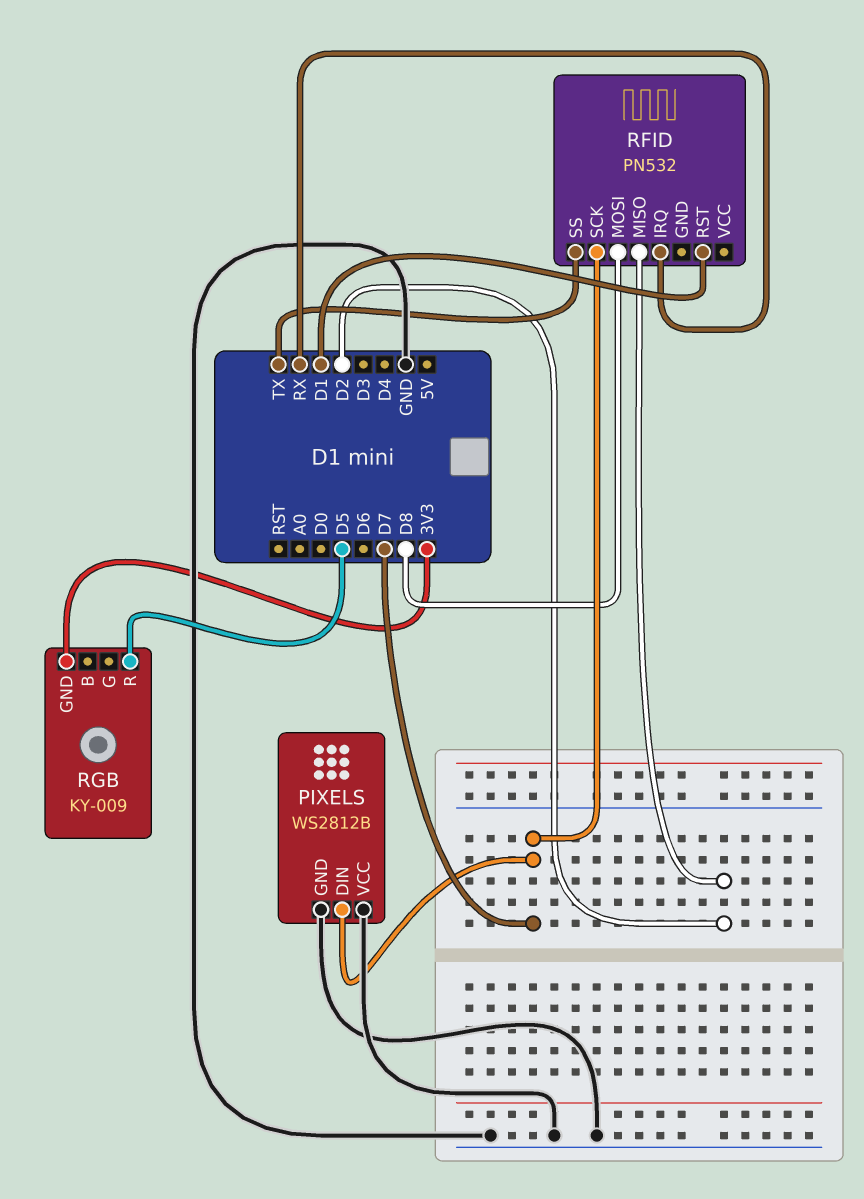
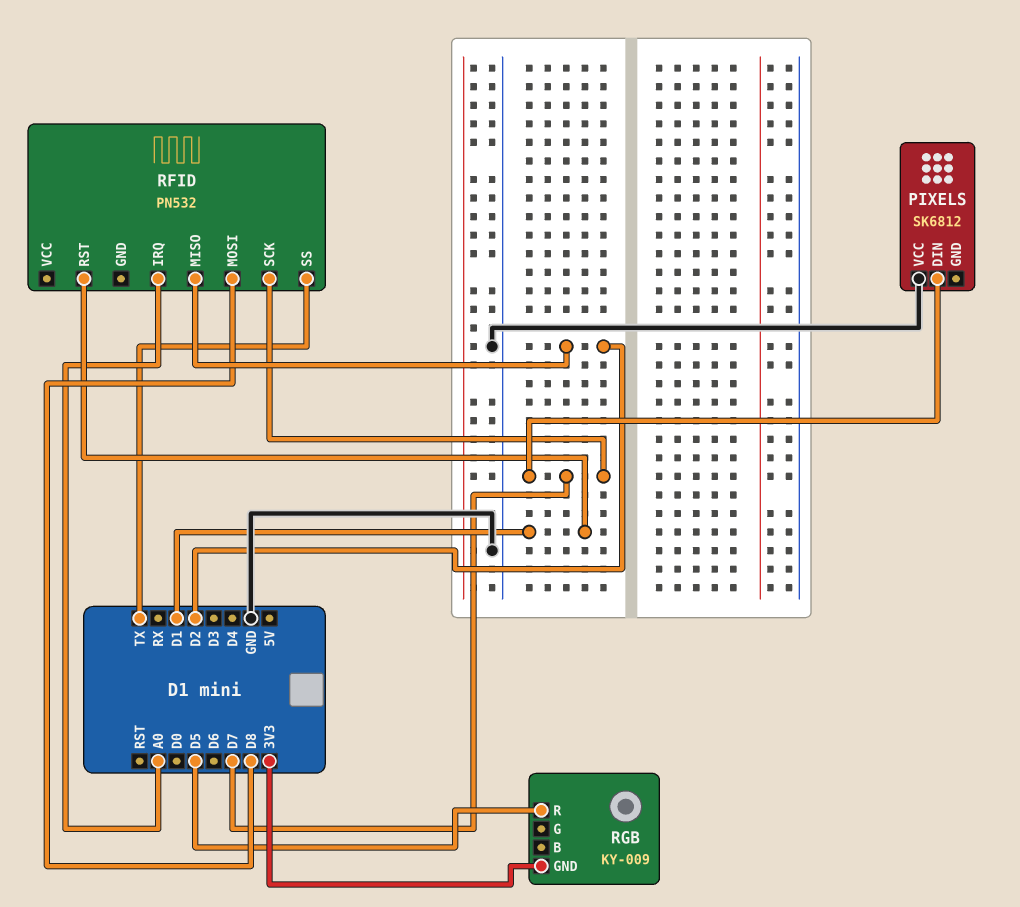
PIXELS: WS2812B -> SK6812
PIXELS pin GND: GND -> none
RFID pin IRQ: RX -> A0

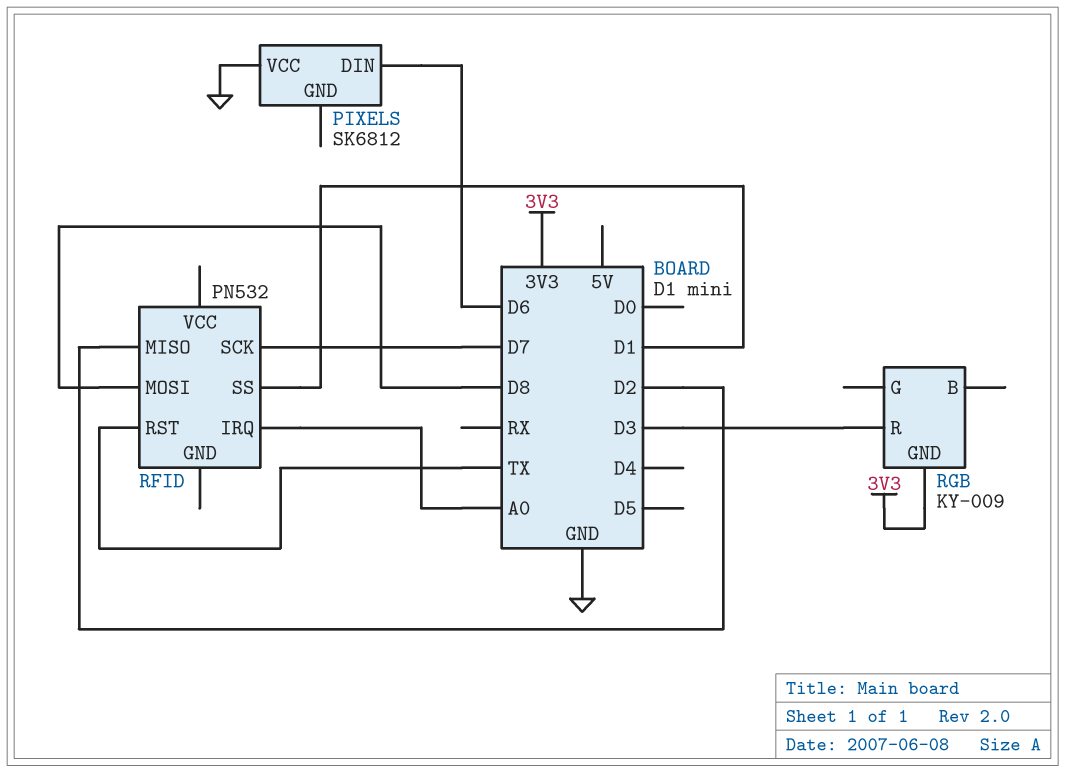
PIXELS pin DIN: D7 -> D6
RFID pin RST: D1 -> TX
RFID pin SS: TX -> D1
RGB pin R: D5 -> D3

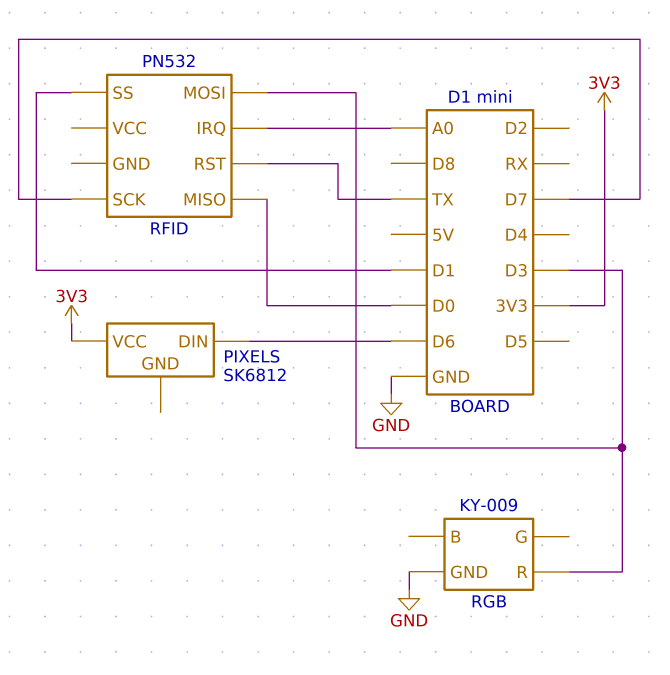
PIXELS pin VCC: GND -> 3V3
RFID pin MISO: D2 -> D0
RFID pin MOSI: D8 -> D3
RGB pin GND: 3V3 -> GND

